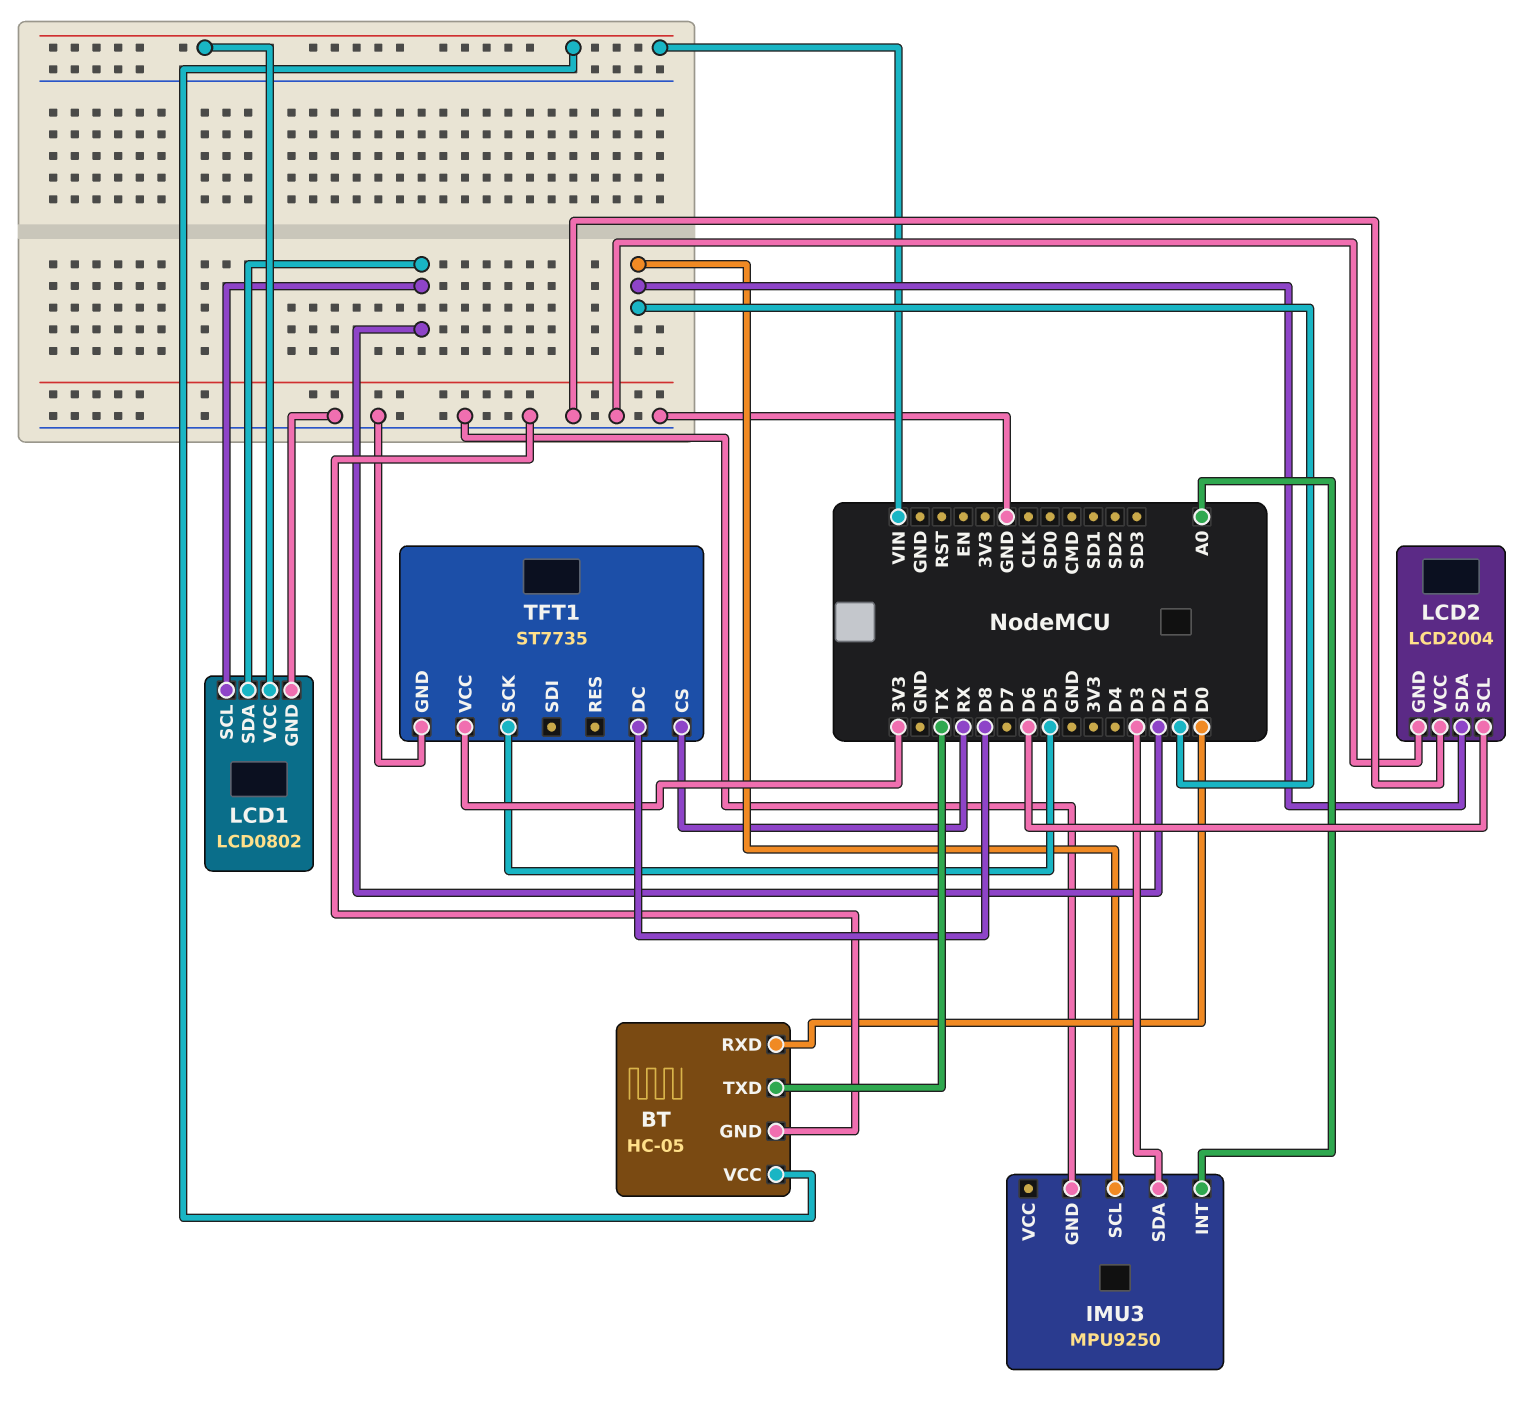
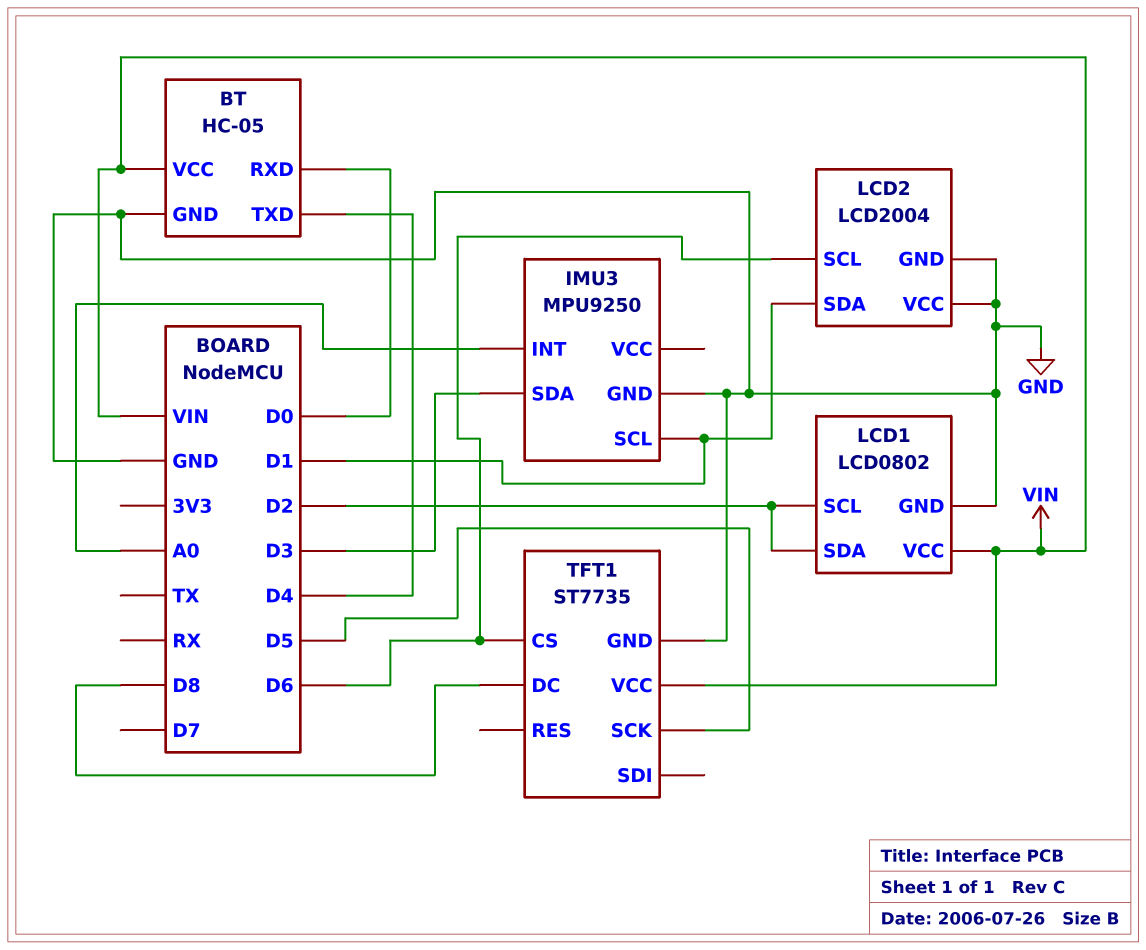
BT pin TXD: TX -> D4
TFT1 pin CS: RX -> D6
TFT1 pin VCC: 3V3 -> VIN

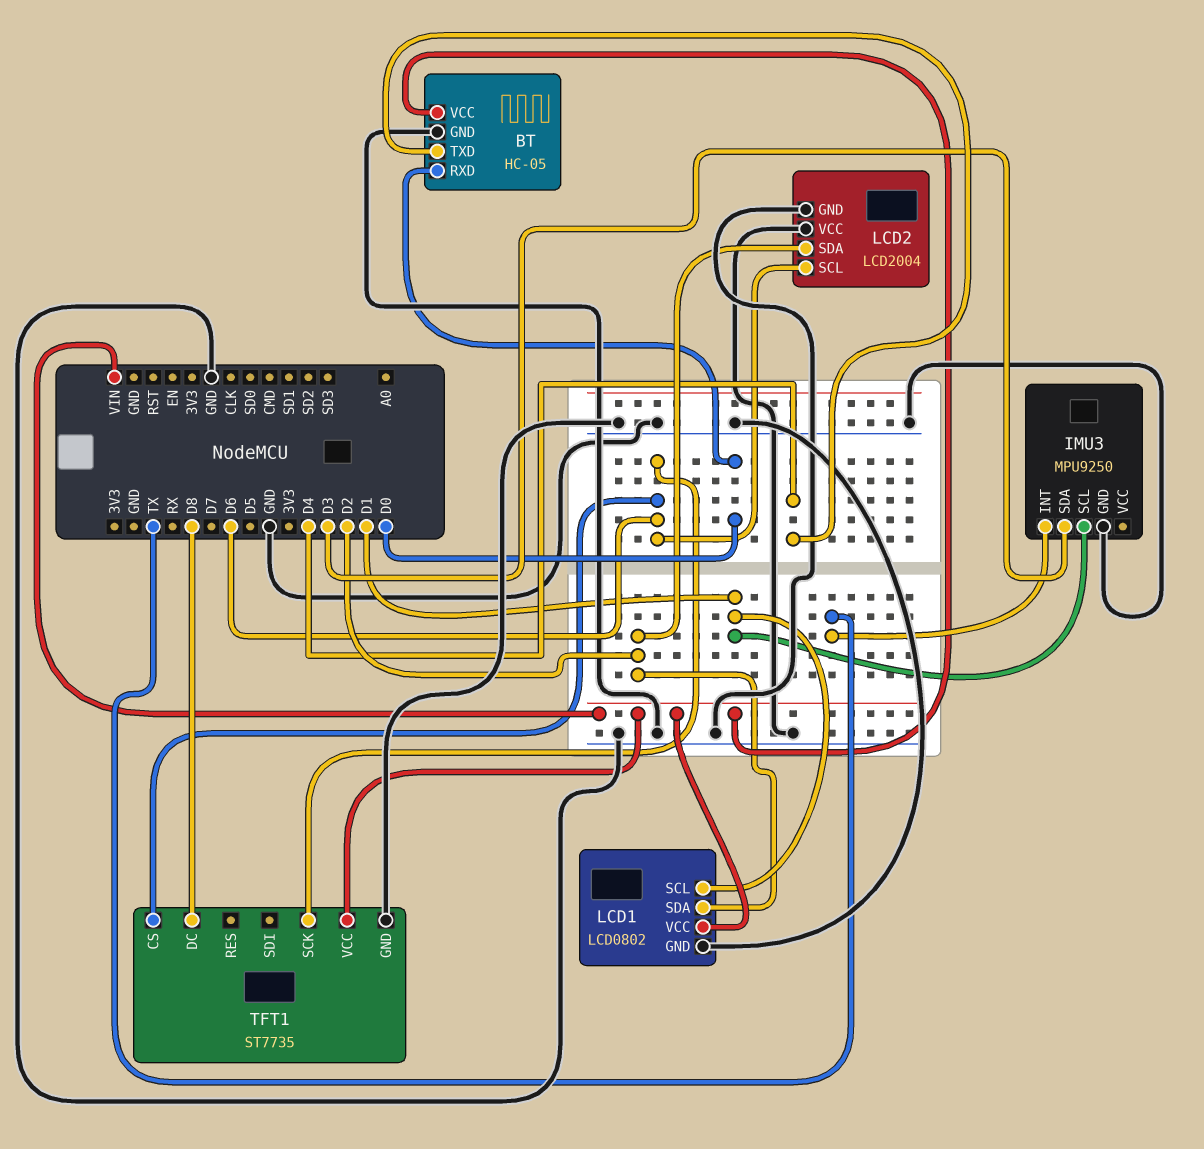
IMU3 pin INT: A0 -> TX
LCD1 pin SCL: D2 -> D1
LCD2 pin SDA: D1 -> D2
TFT1 pin SCK: D5 -> D6

